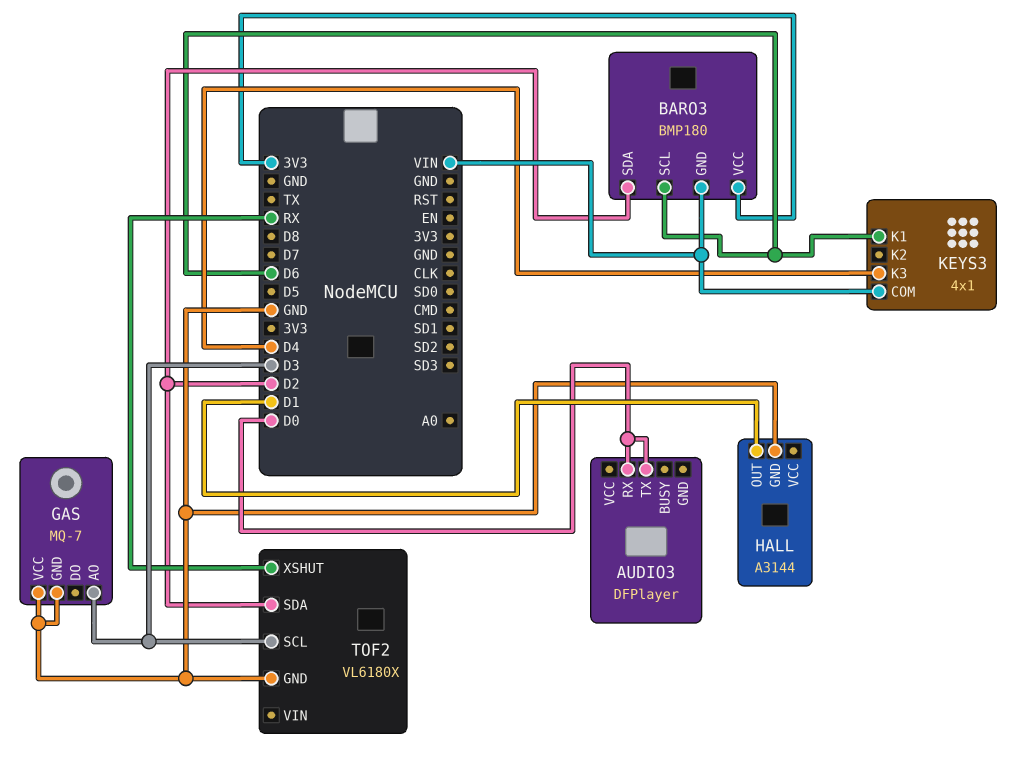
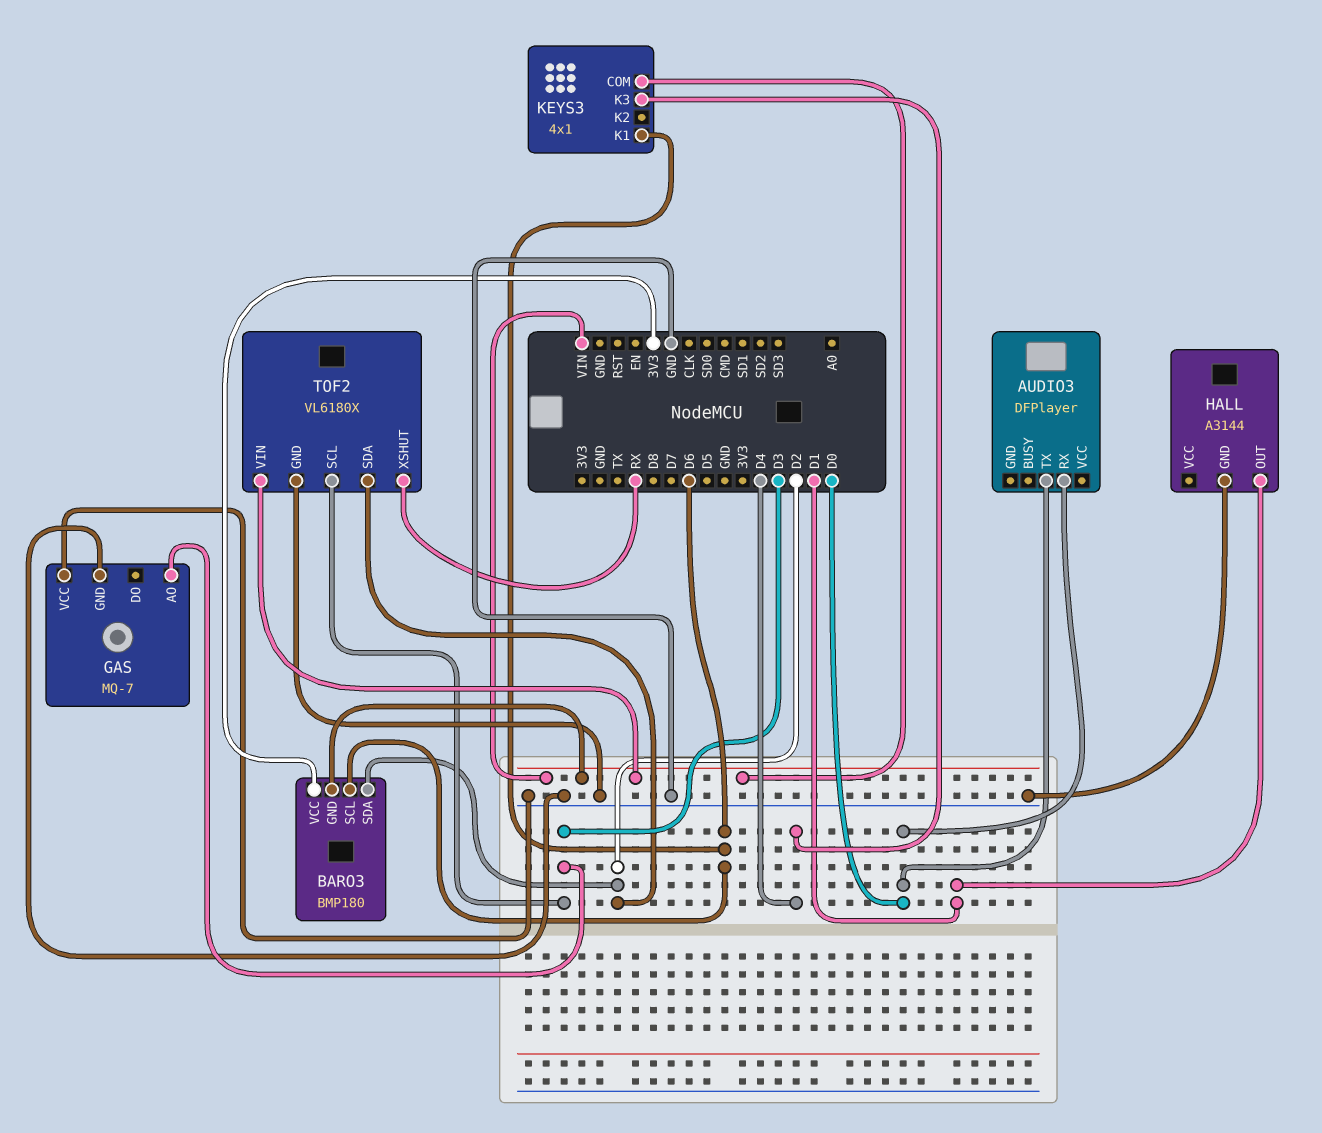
TOF2 pin VIN: none -> VIN

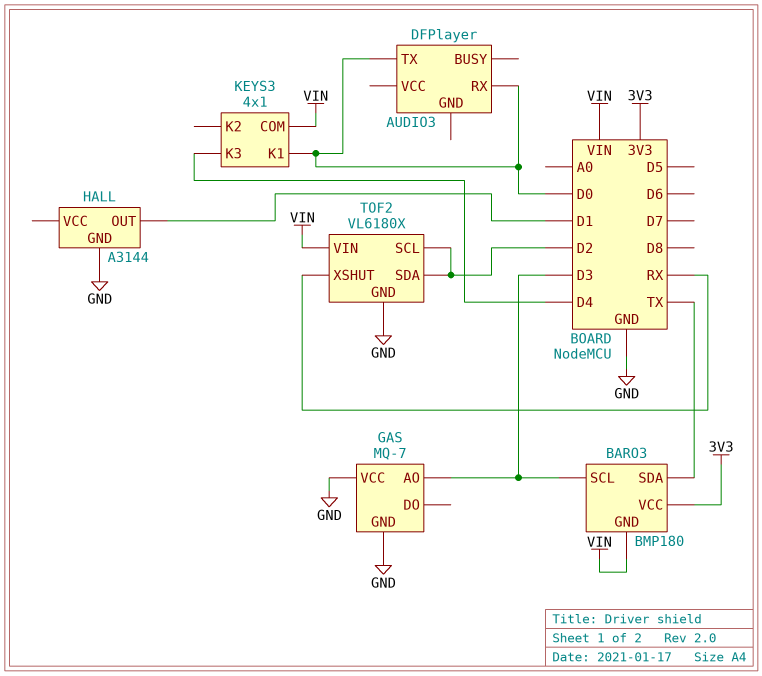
BARO3 pin SCL: D6 -> D3
BARO3 pin SDA: D2 -> TX
KEYS3 pin K1: D6 -> D0
TOF2 pin SCL: D3 -> D2

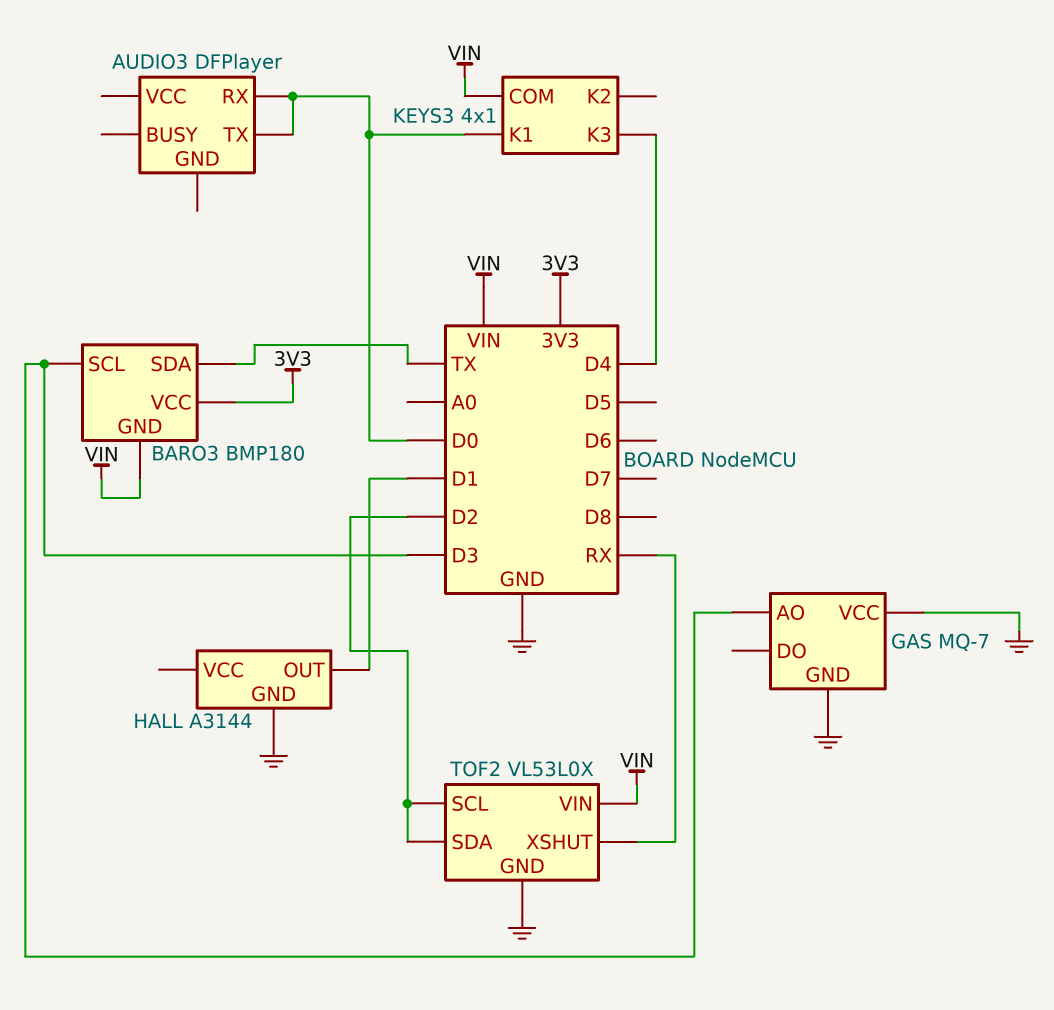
TOF2: VL6180X -> VL53L0X

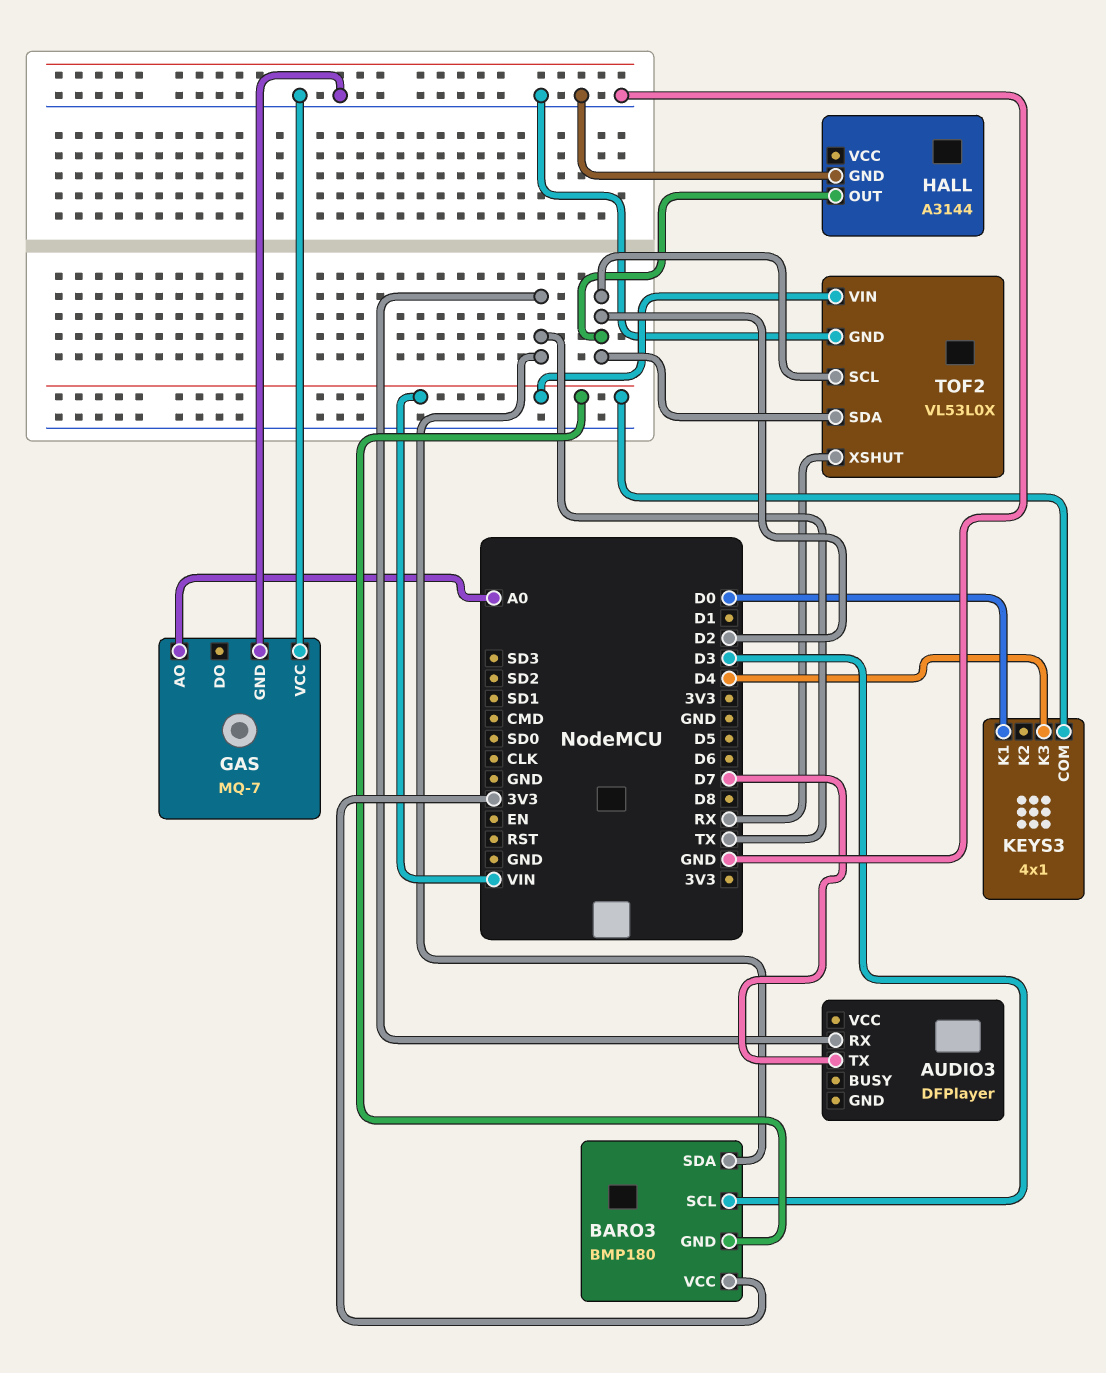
AUDIO3 pin RX: D0 -> TX
AUDIO3 pin TX: D0 -> D7
GAS pin AO: D3 -> A0
HALL pin OUT: D1 -> D2

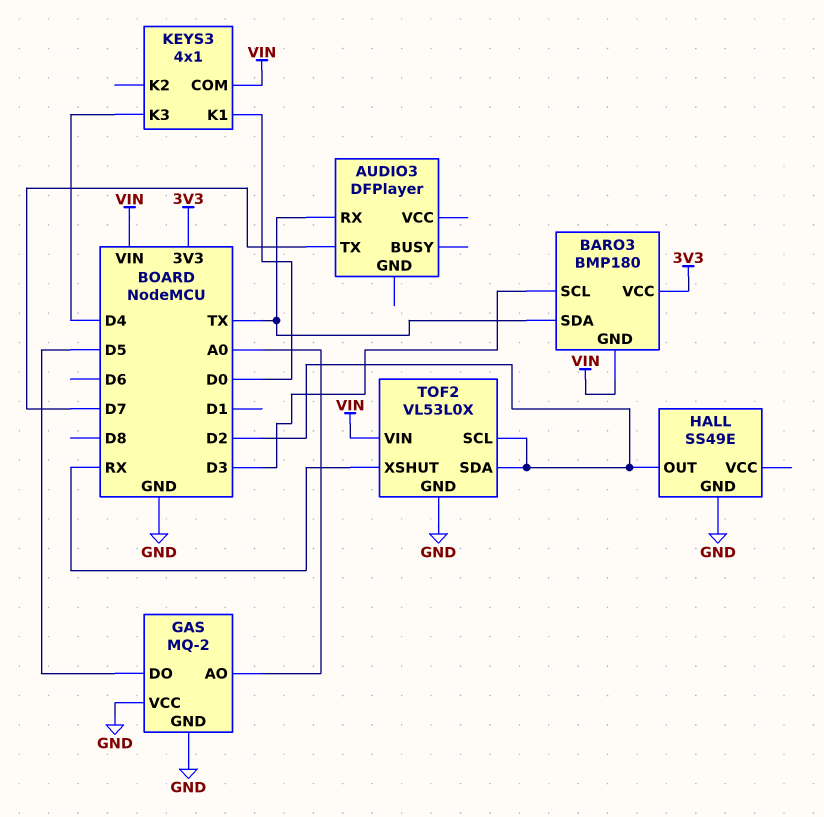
GAS: MQ-7 -> MQ-2
GAS pin DO: none -> D5
HALL: A3144 -> SS49E

